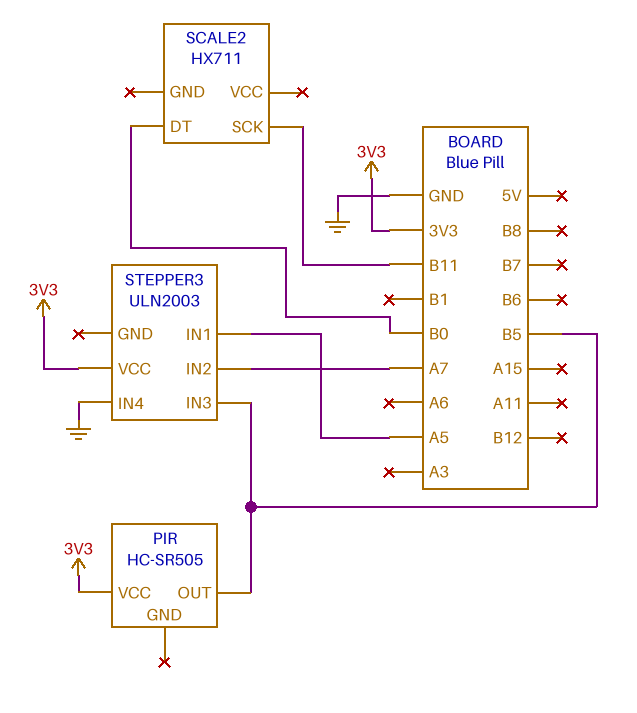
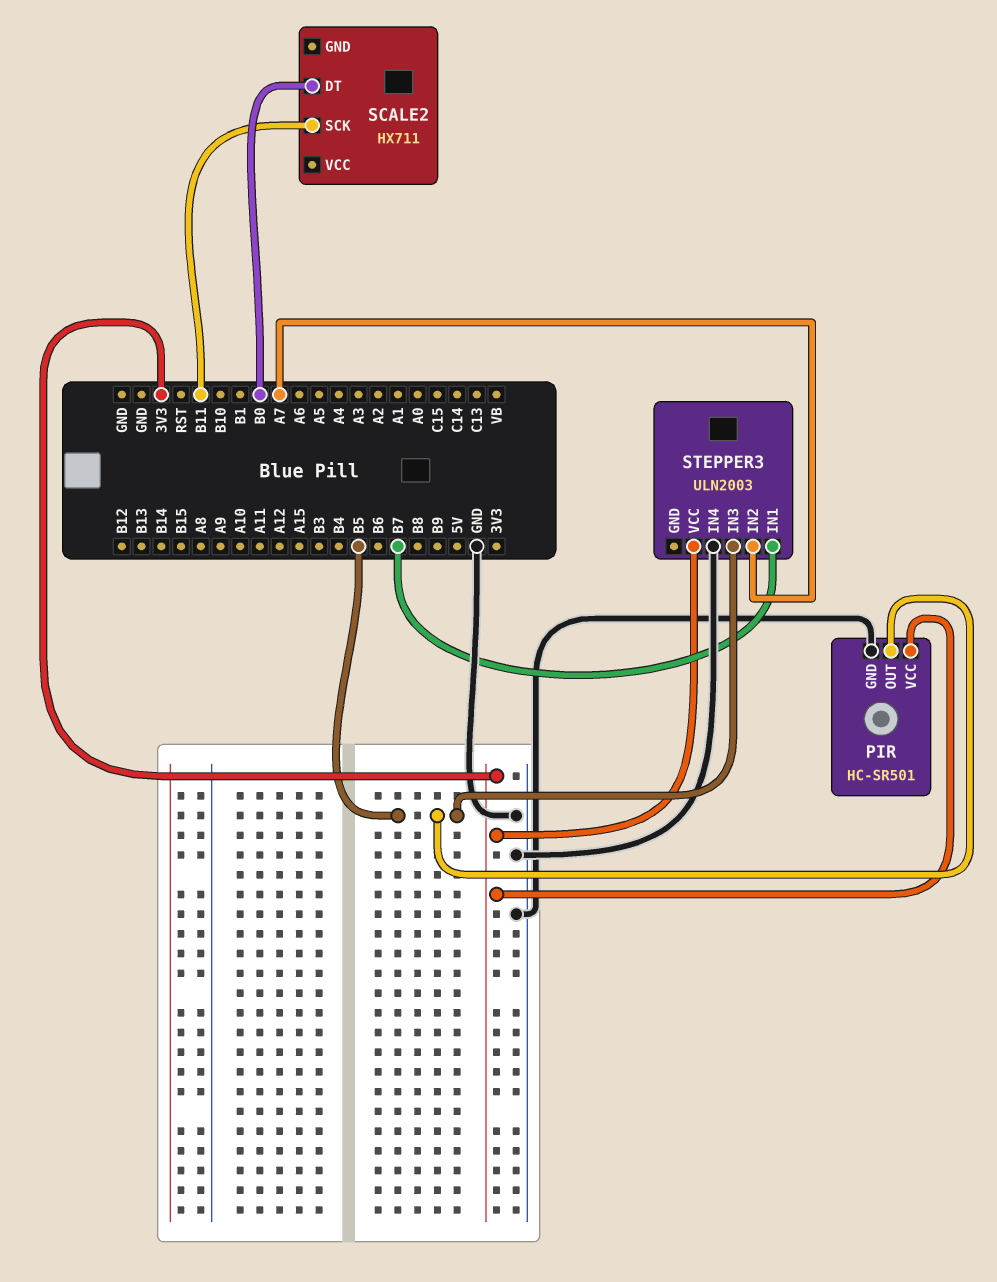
PIR: HC-SR505 -> HC-SR501
PIR pin GND: none -> GND
STEPPER3 pin IN1: A5 -> B7

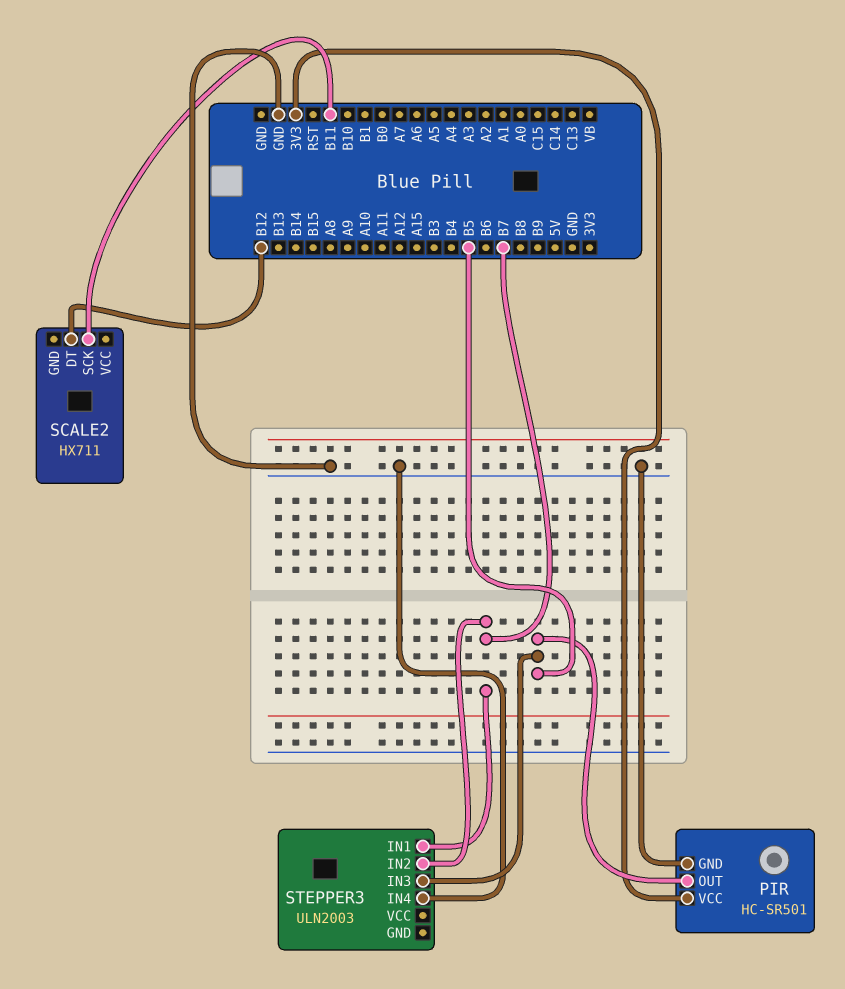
SCALE2 pin DT: B0 -> B12
STEPPER3 pin IN2: A7 -> B7
STEPPER3 pin VCC: 3V3 -> none

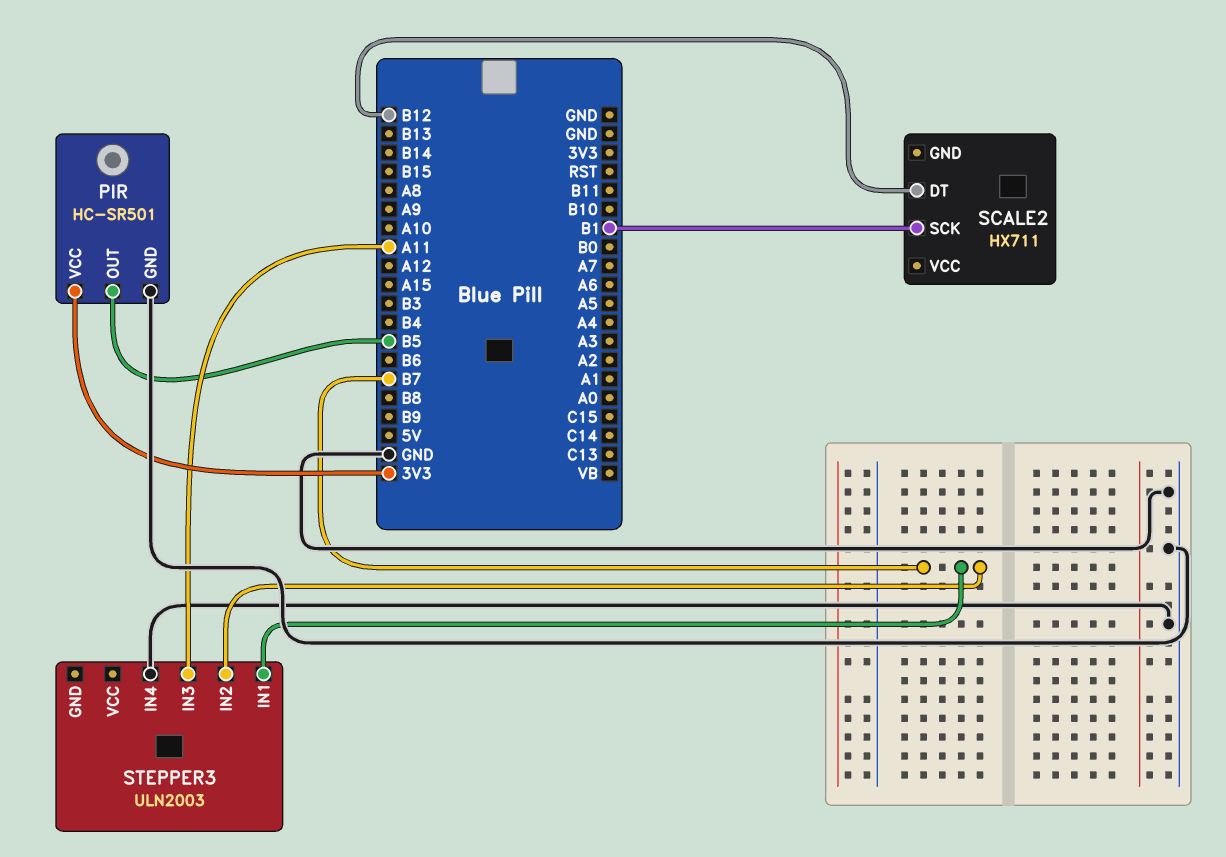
SCALE2 pin SCK: B11 -> B1
STEPPER3 pin IN3: B5 -> A11

